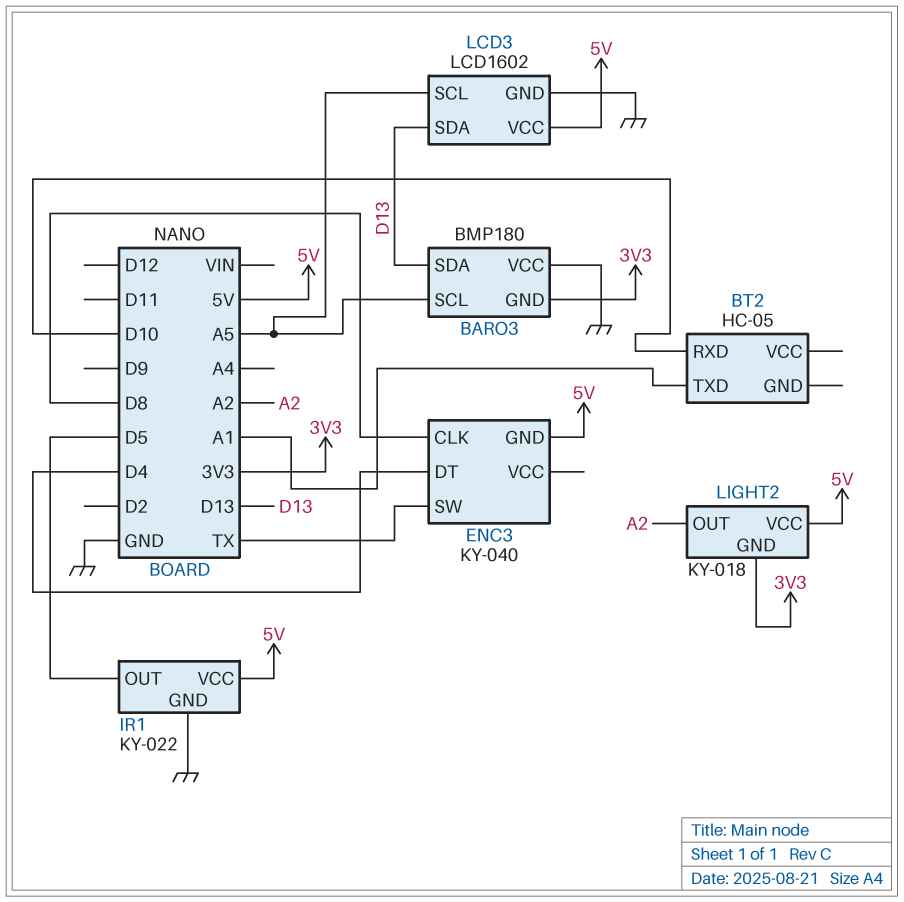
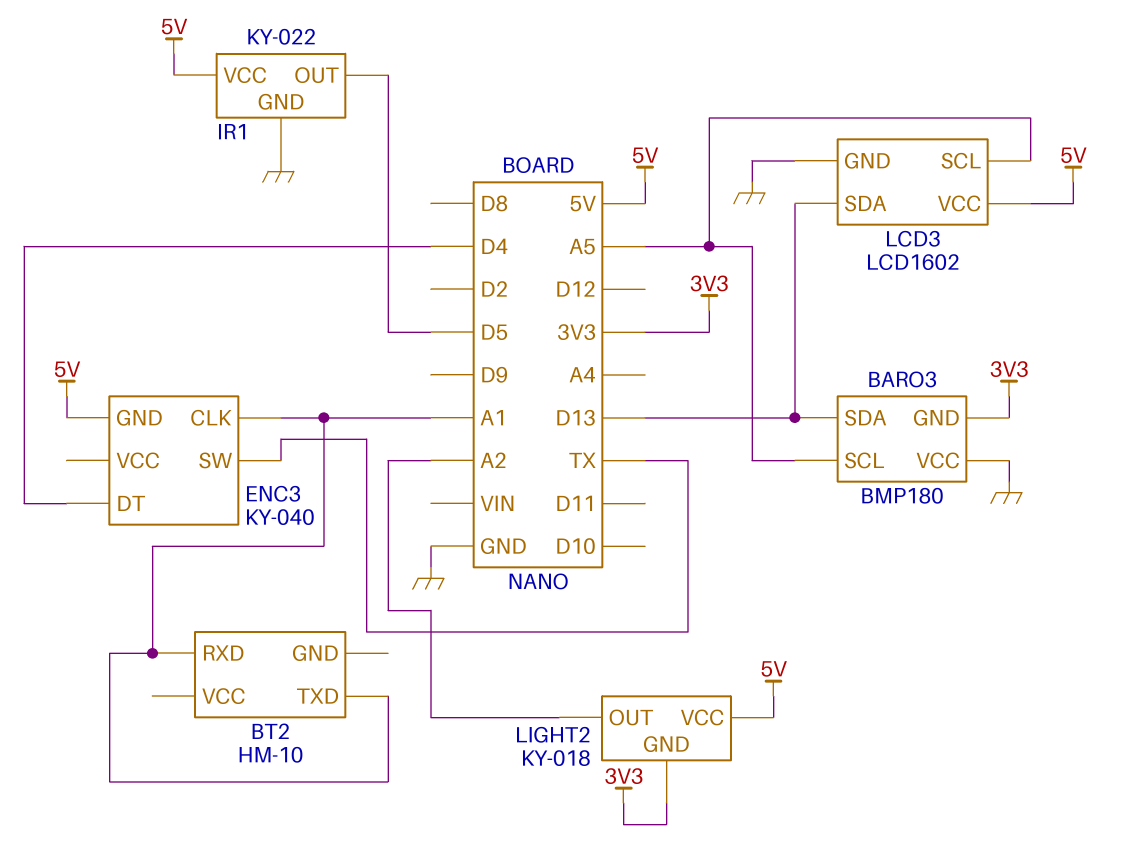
BT2: HC-05 -> HM-10
BT2 pin RXD: D10 -> A1
ENC3 pin CLK: D8 -> A1

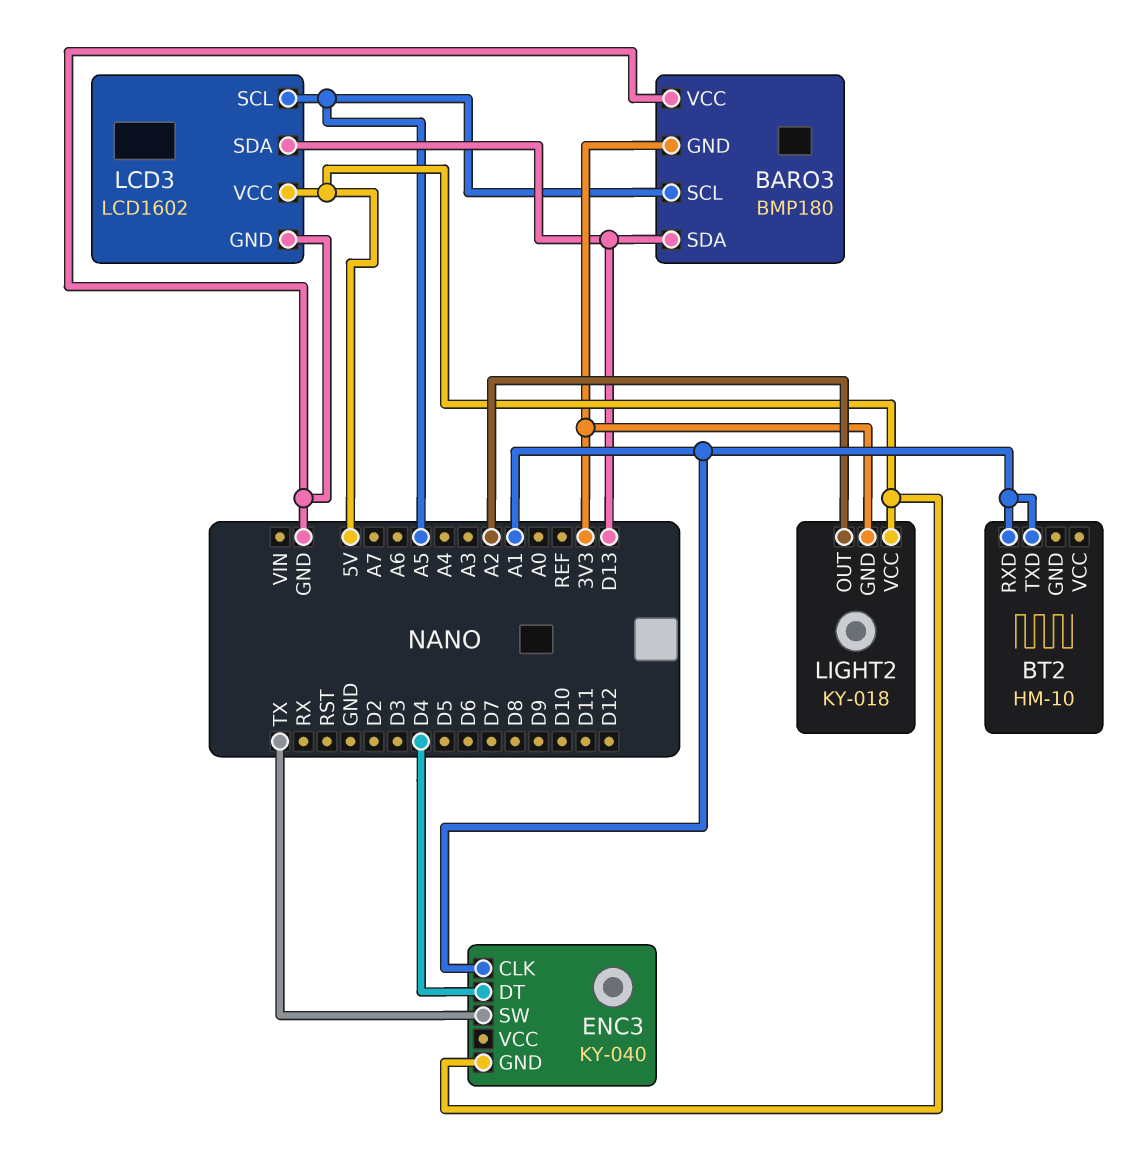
IR1: KY-022 -> none
IR1 pin GND: GND -> none
IR1 pin OUT: D5 -> none
IR1 pin VCC: 5V -> none

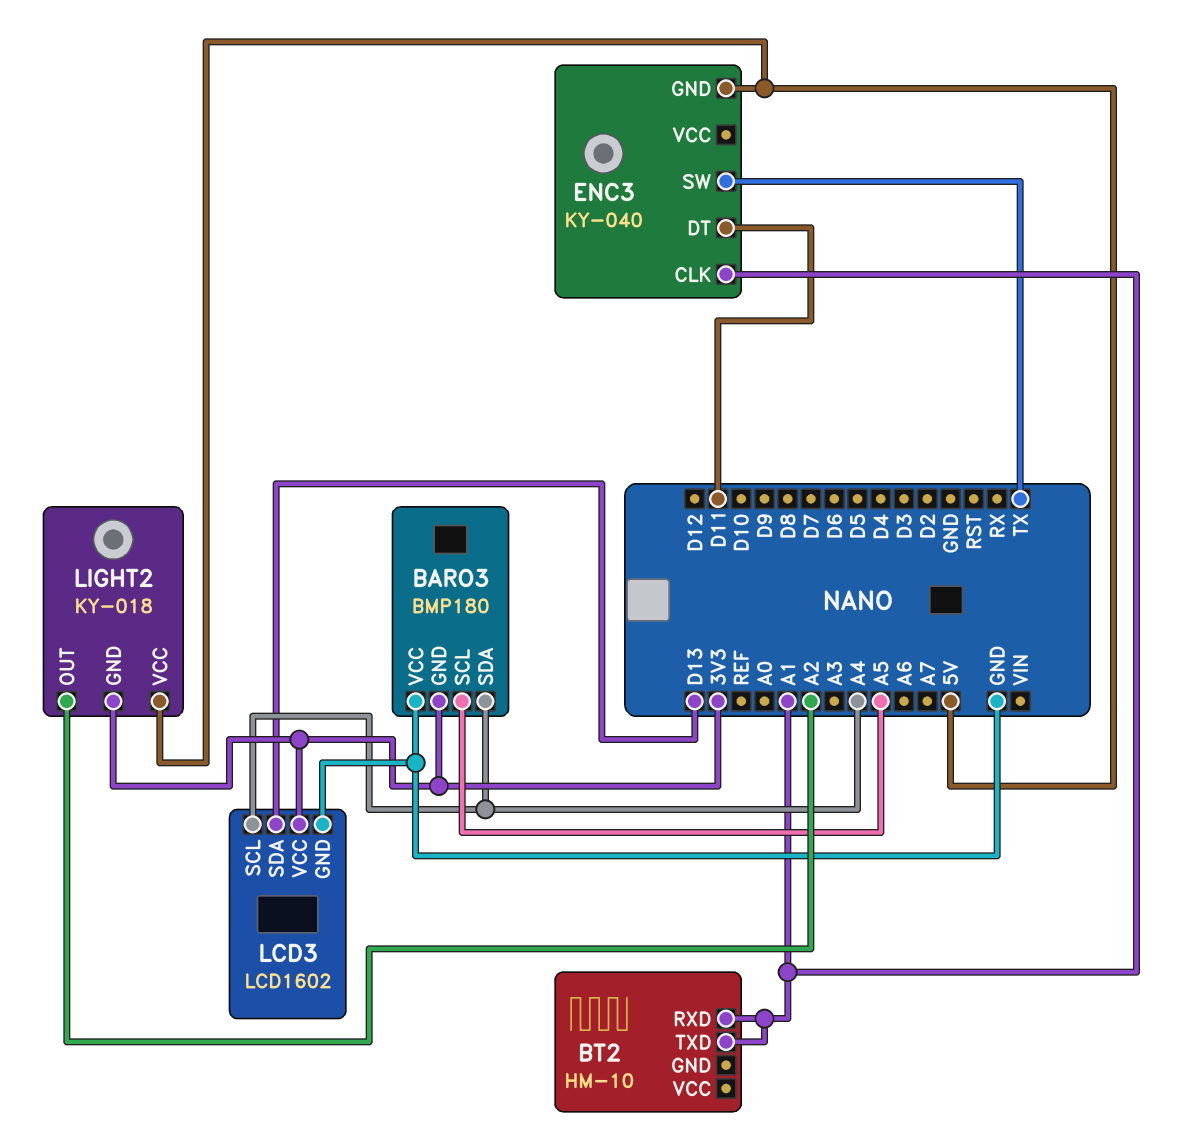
BARO3 pin SDA: D13 -> A4
ENC3 pin DT: D4 -> D11
LCD3 pin SCL: A5 -> A4
LCD3 pin VCC: 5V -> 3V3

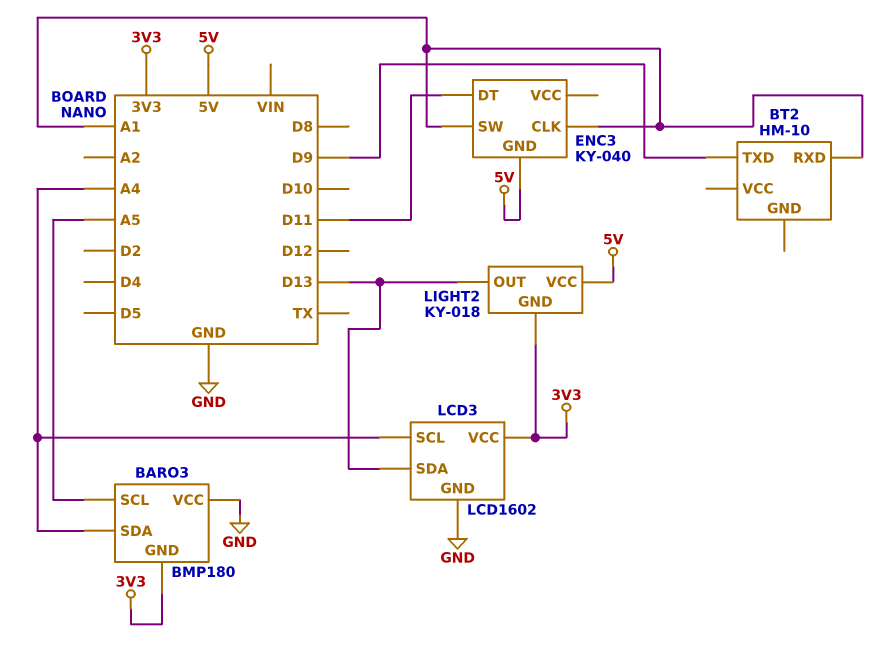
BT2 pin TXD: A1 -> D9
ENC3 pin SW: TX -> A1
LIGHT2 pin OUT: A2 -> D13

